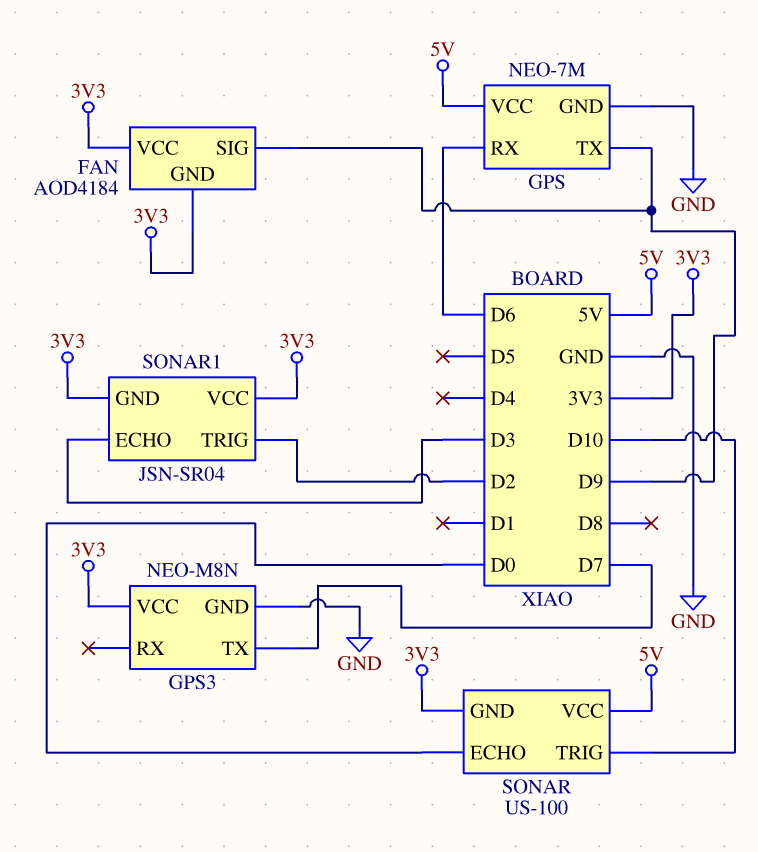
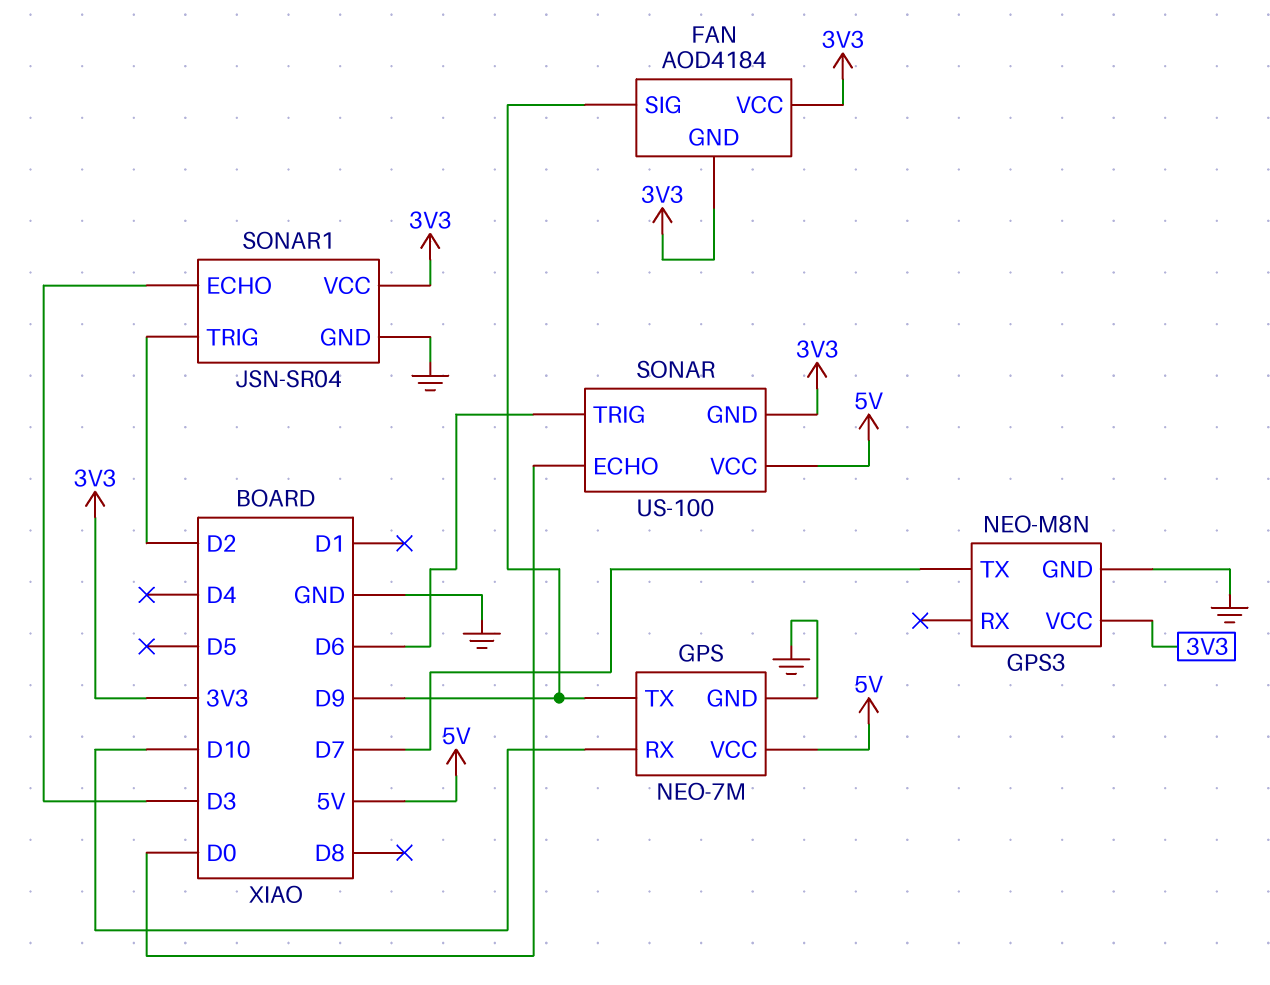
GPS pin RX: D6 -> D10
SONAR pin TRIG: D10 -> D6
SONAR1 pin GND: 3V3 -> GND

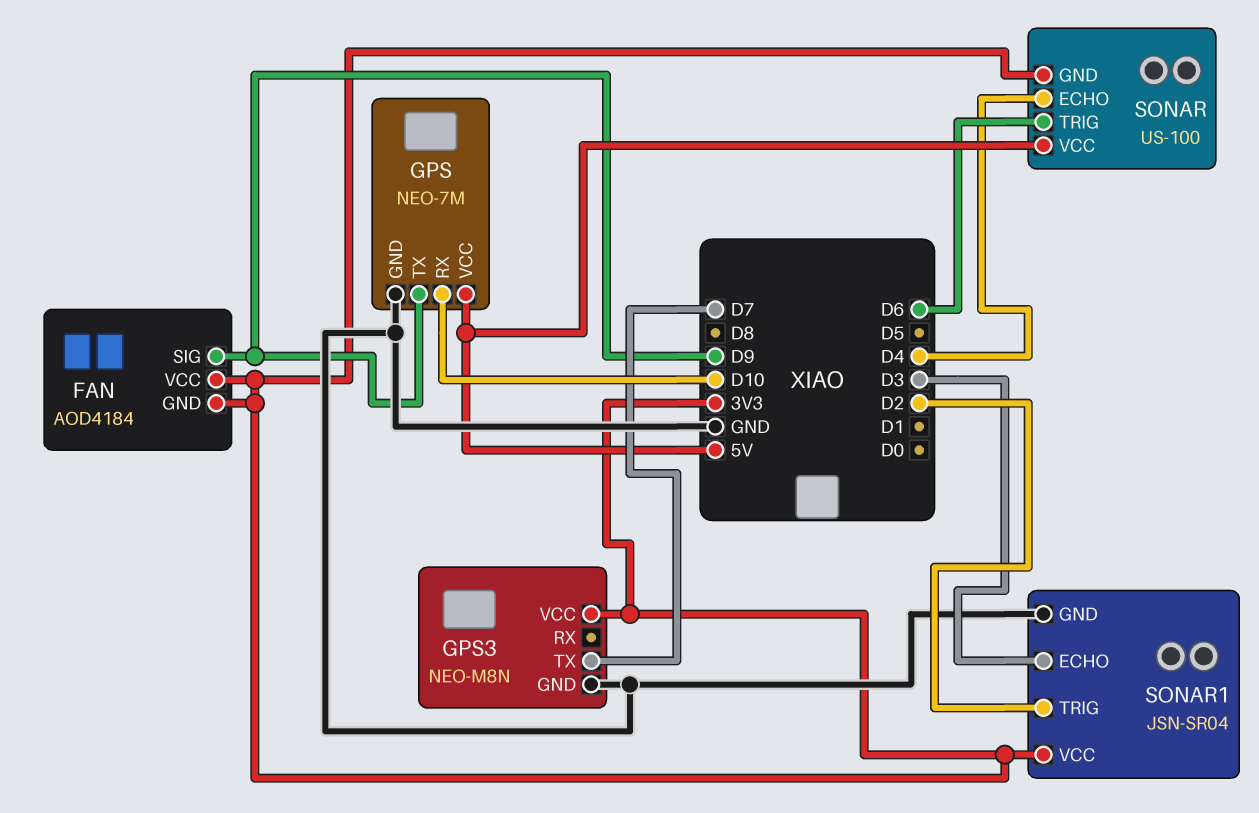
SONAR pin ECHO: D0 -> D4

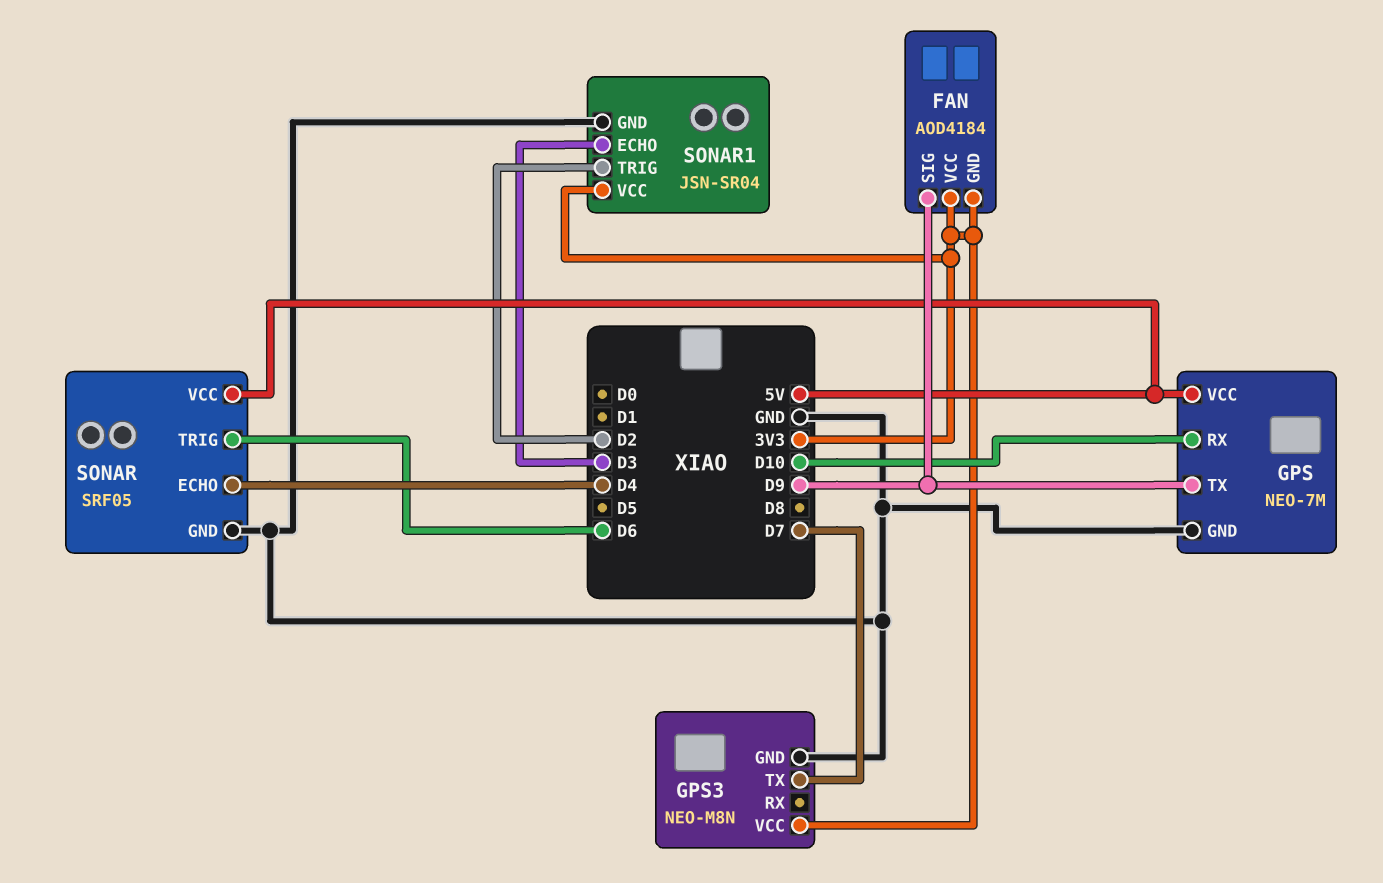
SONAR: US-100 -> SRF05
SONAR pin GND: 3V3 -> GND

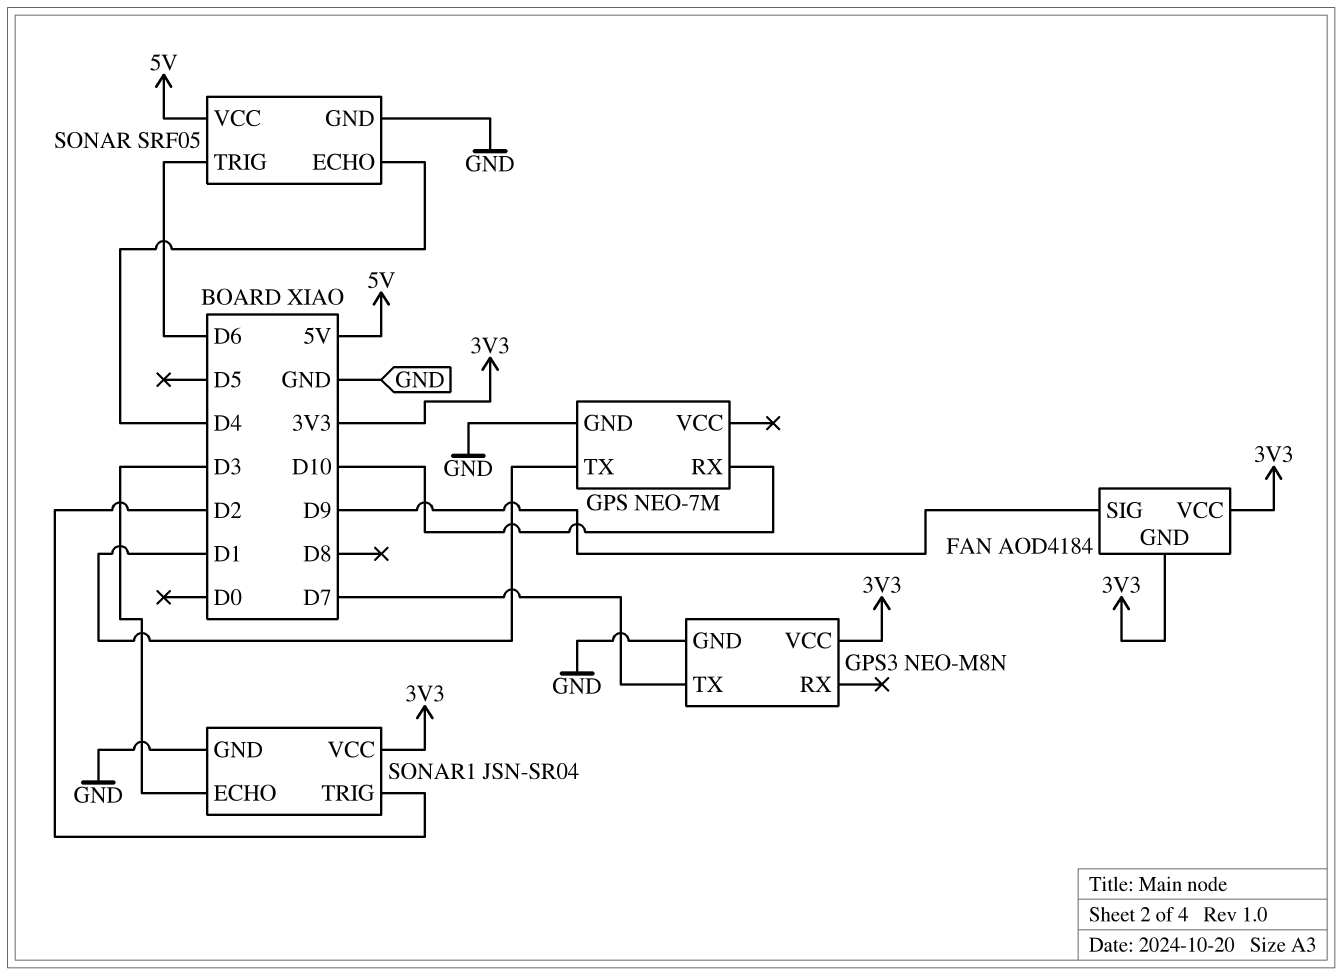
GPS pin TX: D9 -> D1
GPS pin VCC: 5V -> none

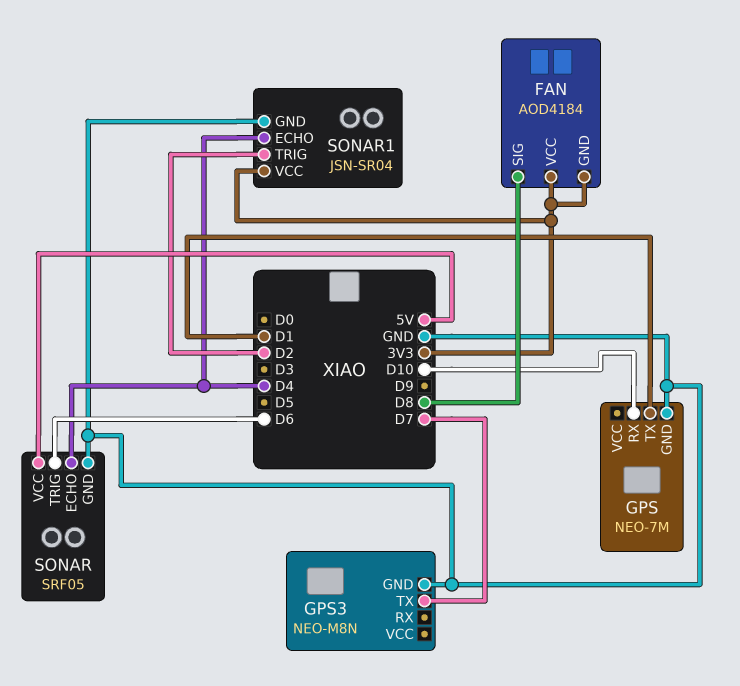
FAN pin SIG: D9 -> D8
GPS3 pin VCC: 3V3 -> none
SONAR1 pin ECHO: D3 -> D4

